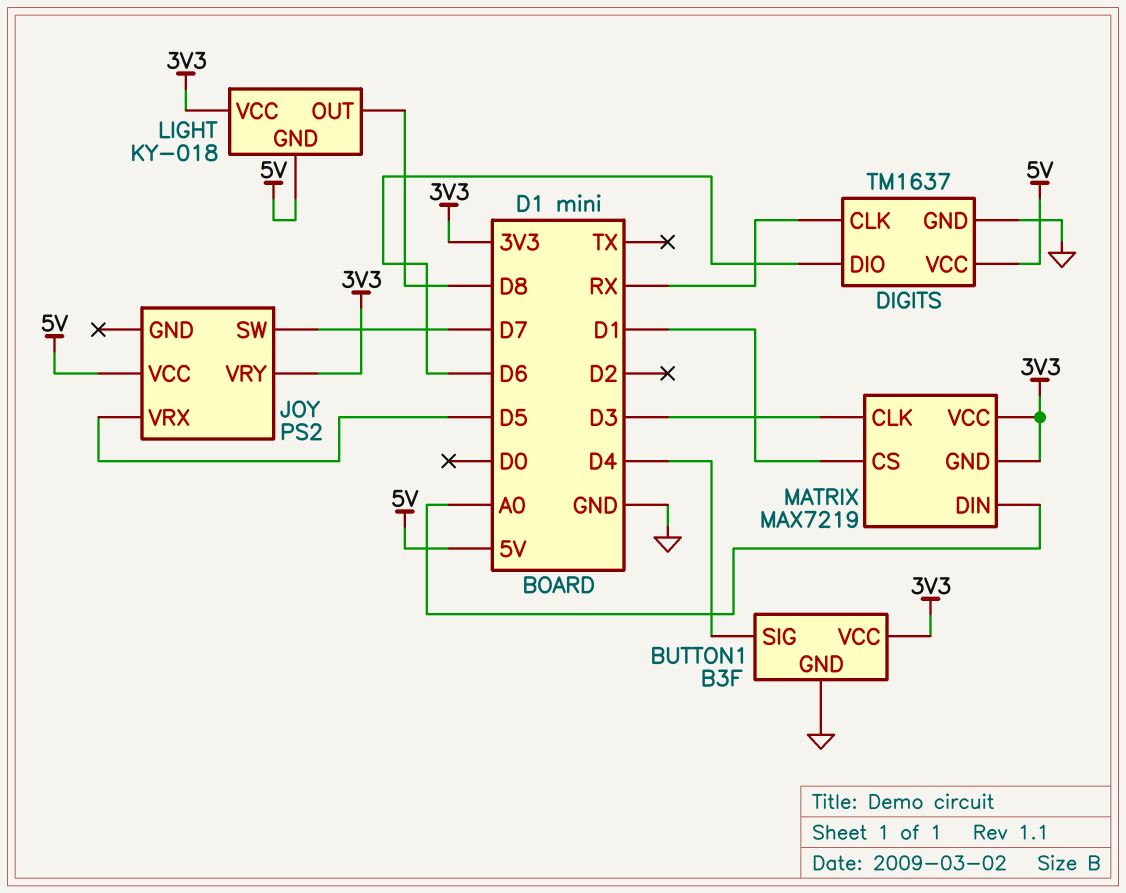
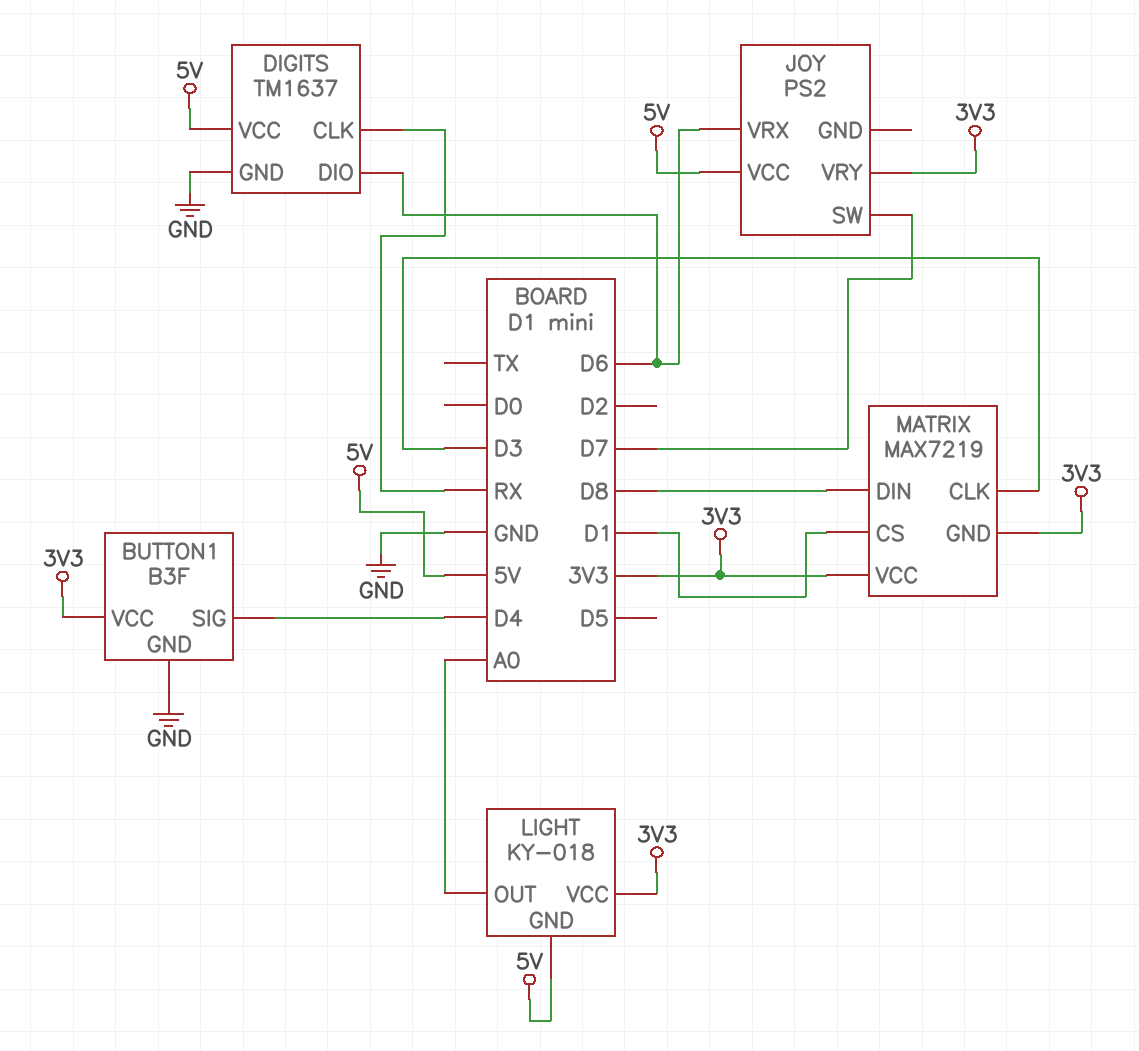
JOY pin VRX: D5 -> D6
LIGHT pin OUT: D8 -> A0
MATRIX pin DIN: A0 -> D8

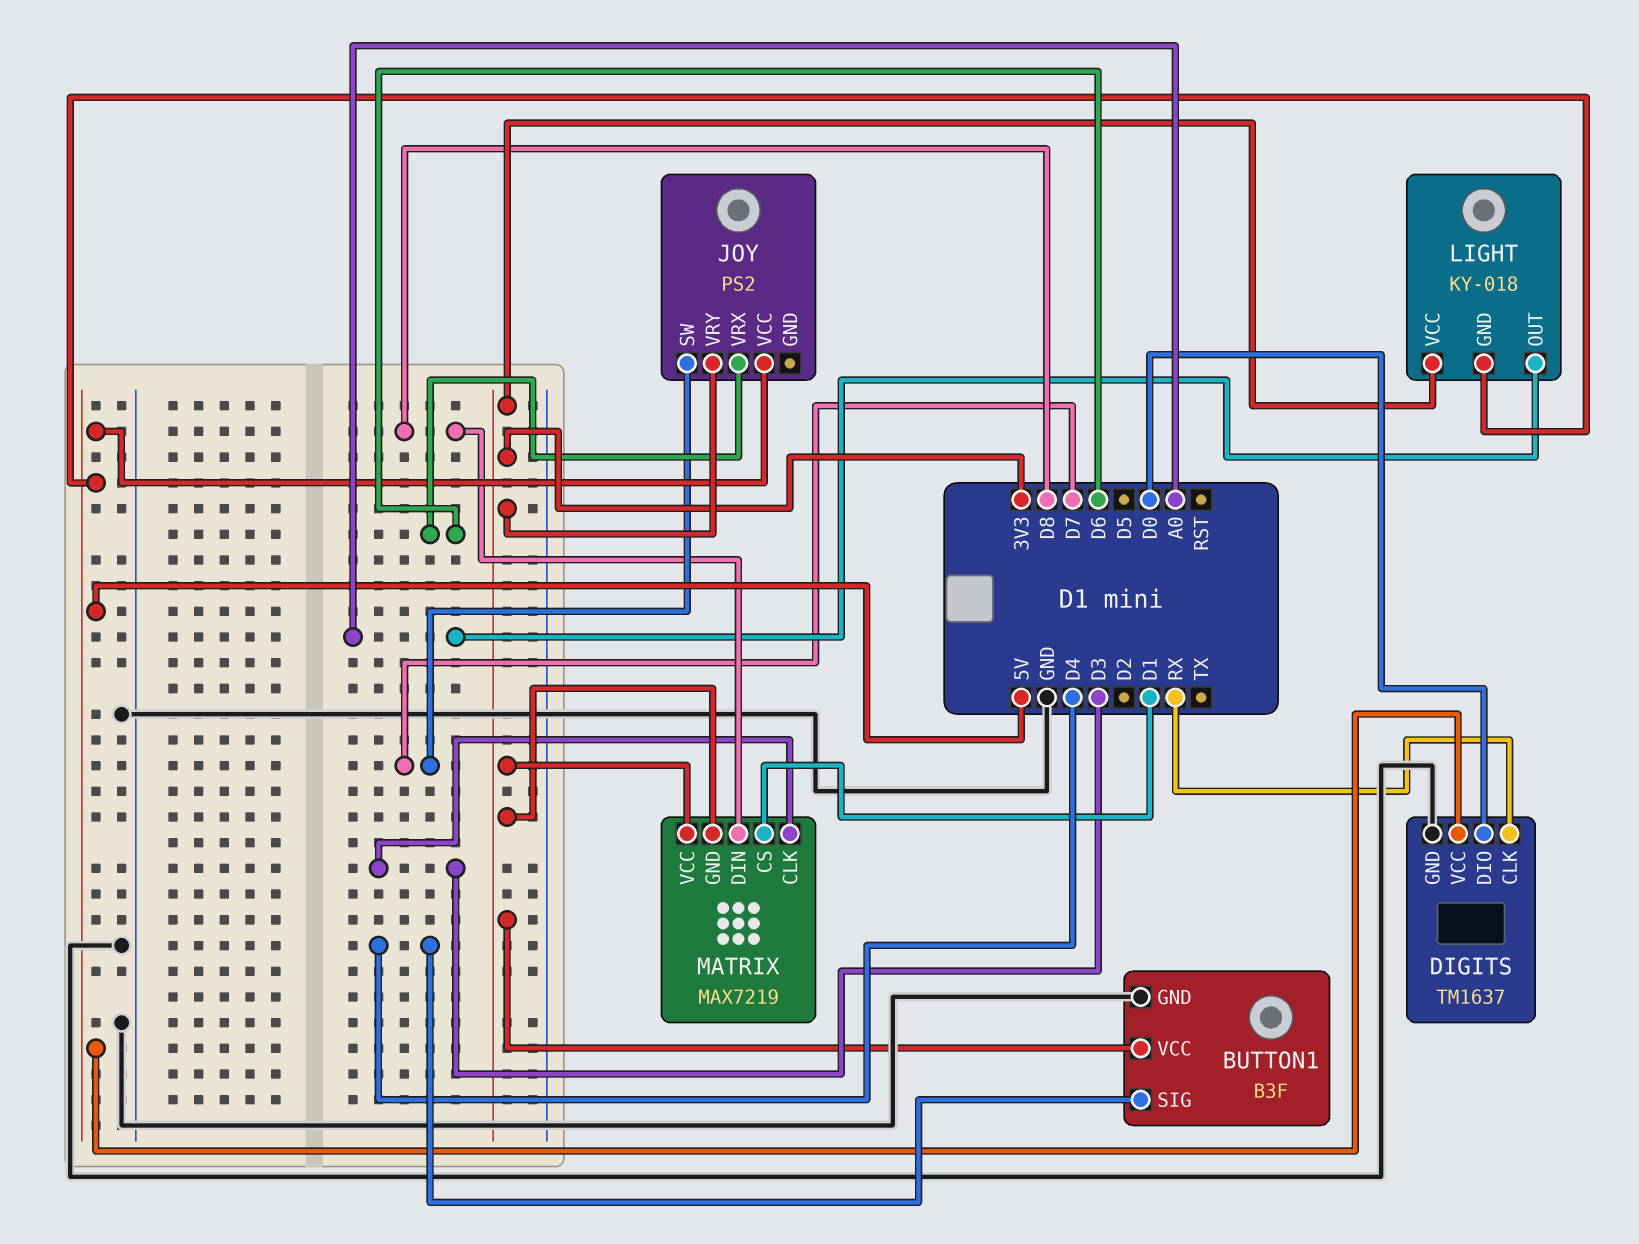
DIGITS pin DIO: D6 -> D0

